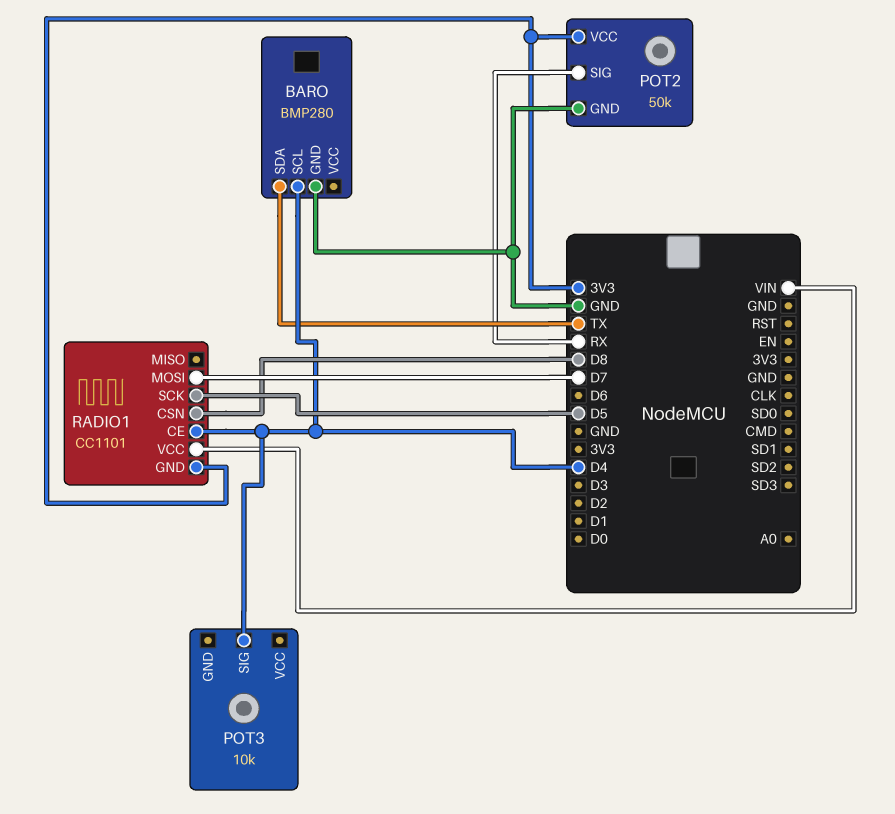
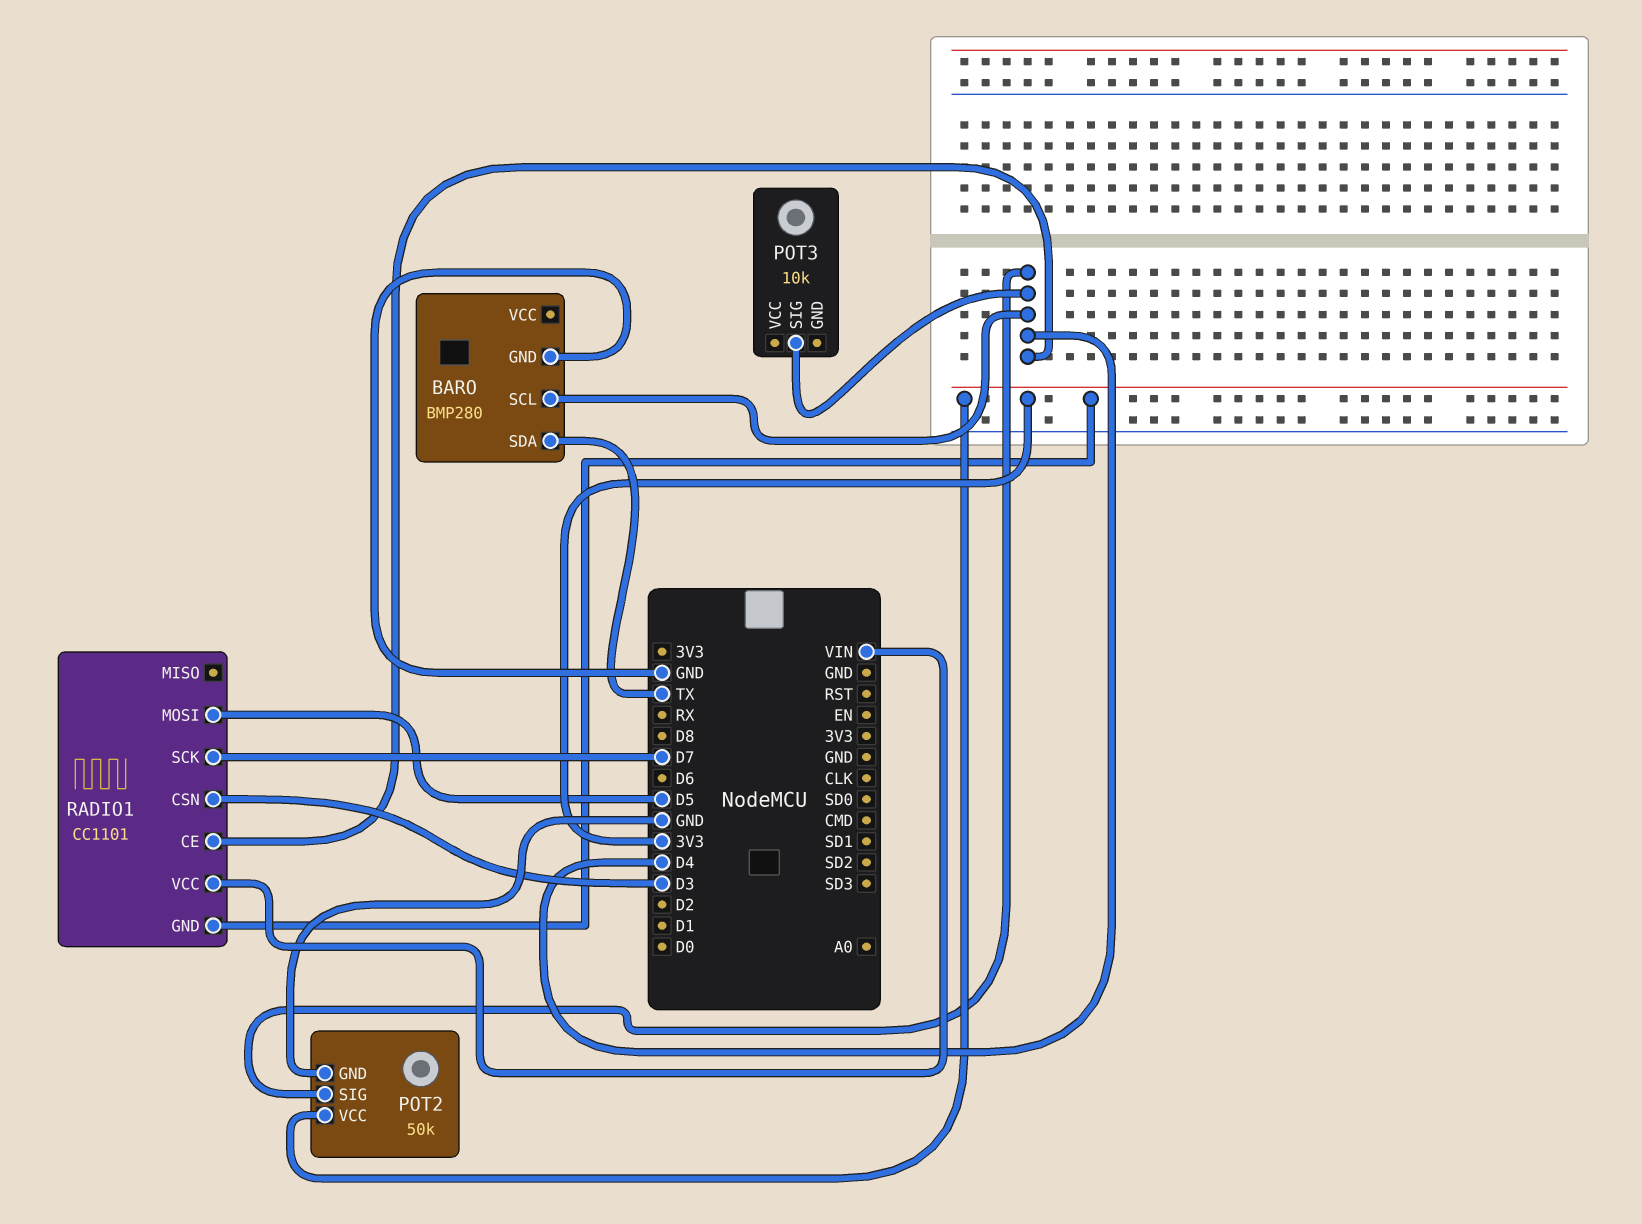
POT2 pin SIG: RX -> D4
RADIO1 pin CSN: D8 -> D3
RADIO1 pin MOSI: D7 -> D5
RADIO1 pin SCK: D5 -> D7

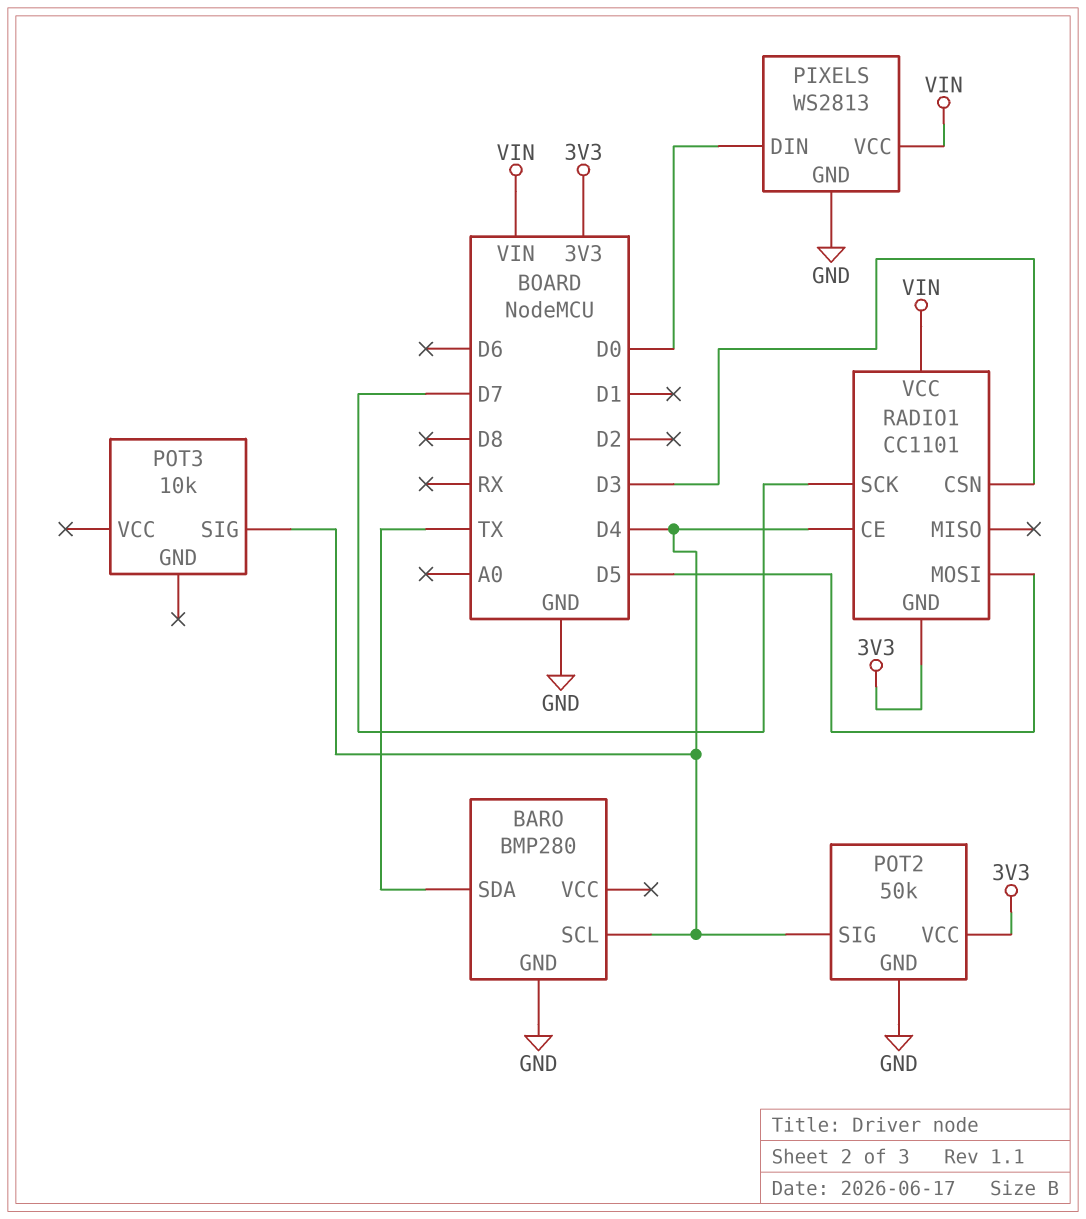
PIXELS: none -> WS2813
PIXELS pin DIN: none -> D0
PIXELS pin GND: none -> GND
PIXELS pin VCC: none -> VIN

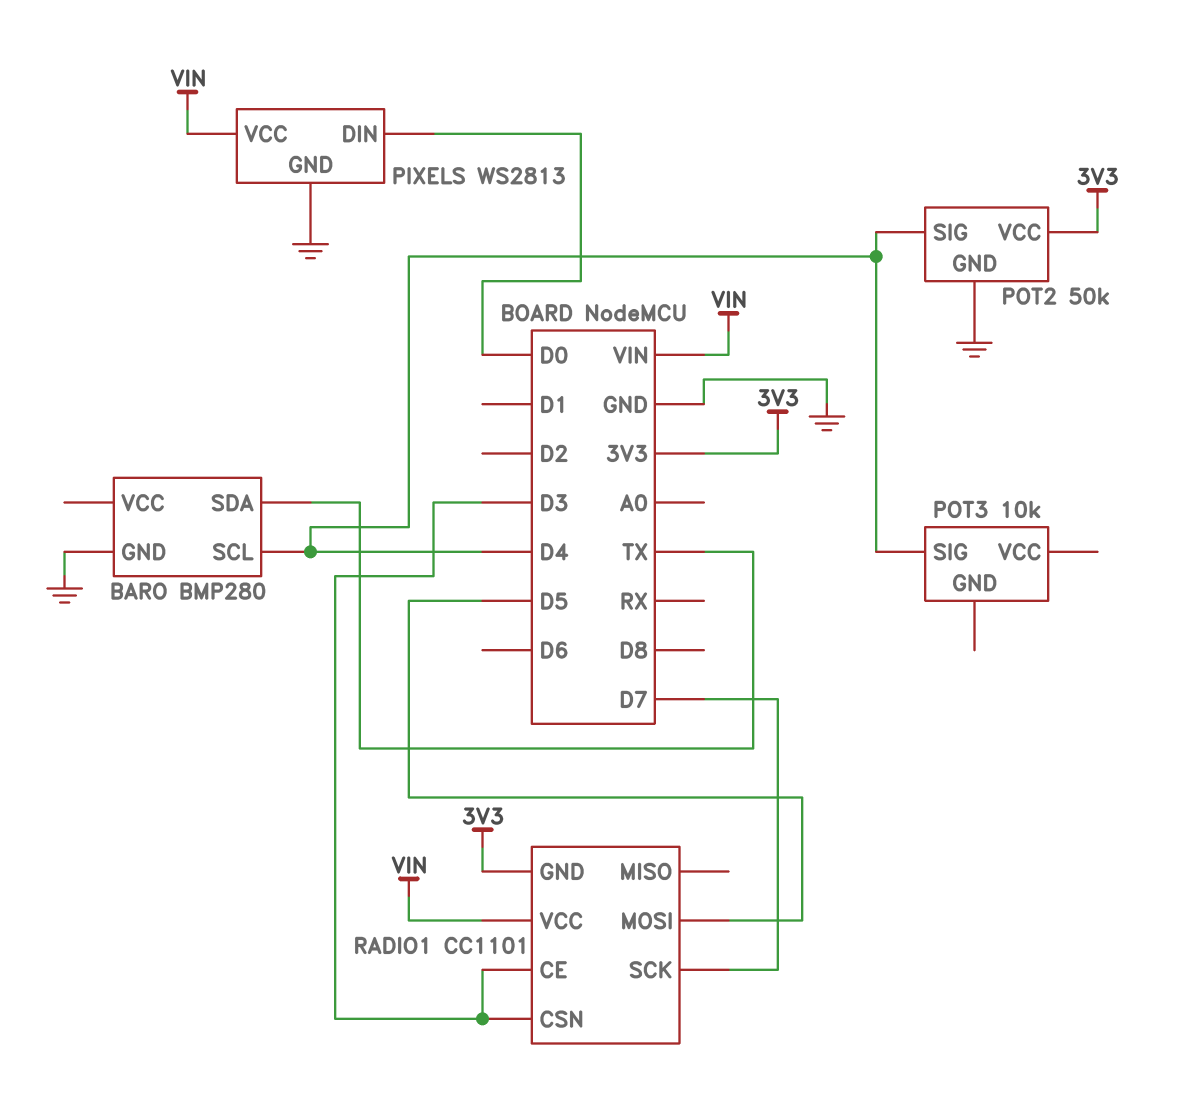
RADIO1 pin CE: D4 -> D3

